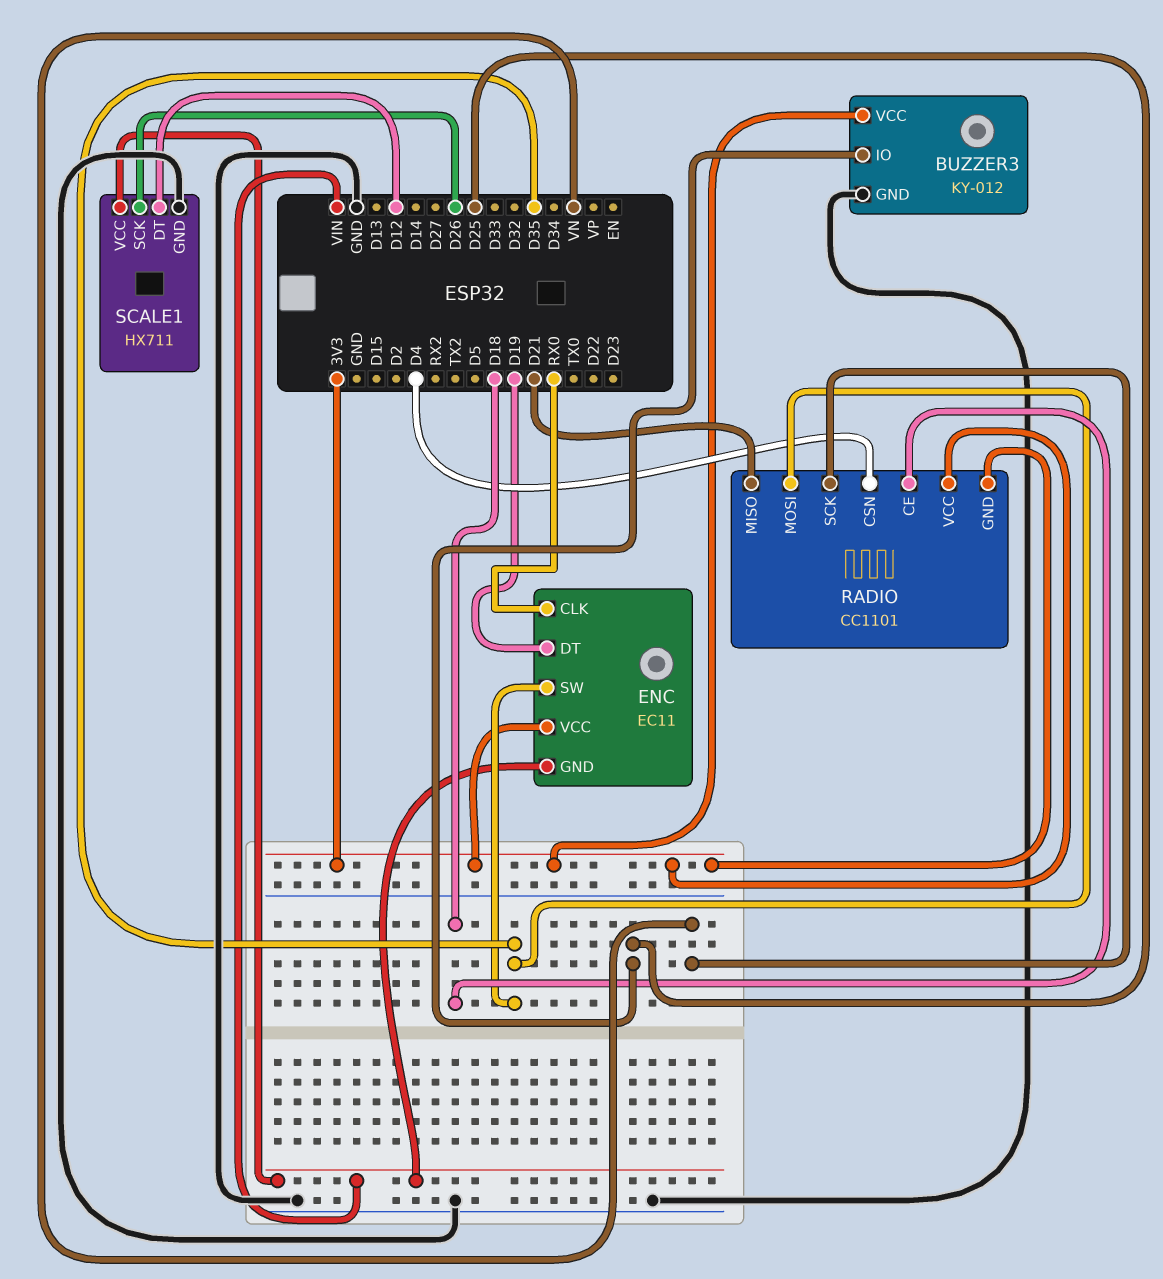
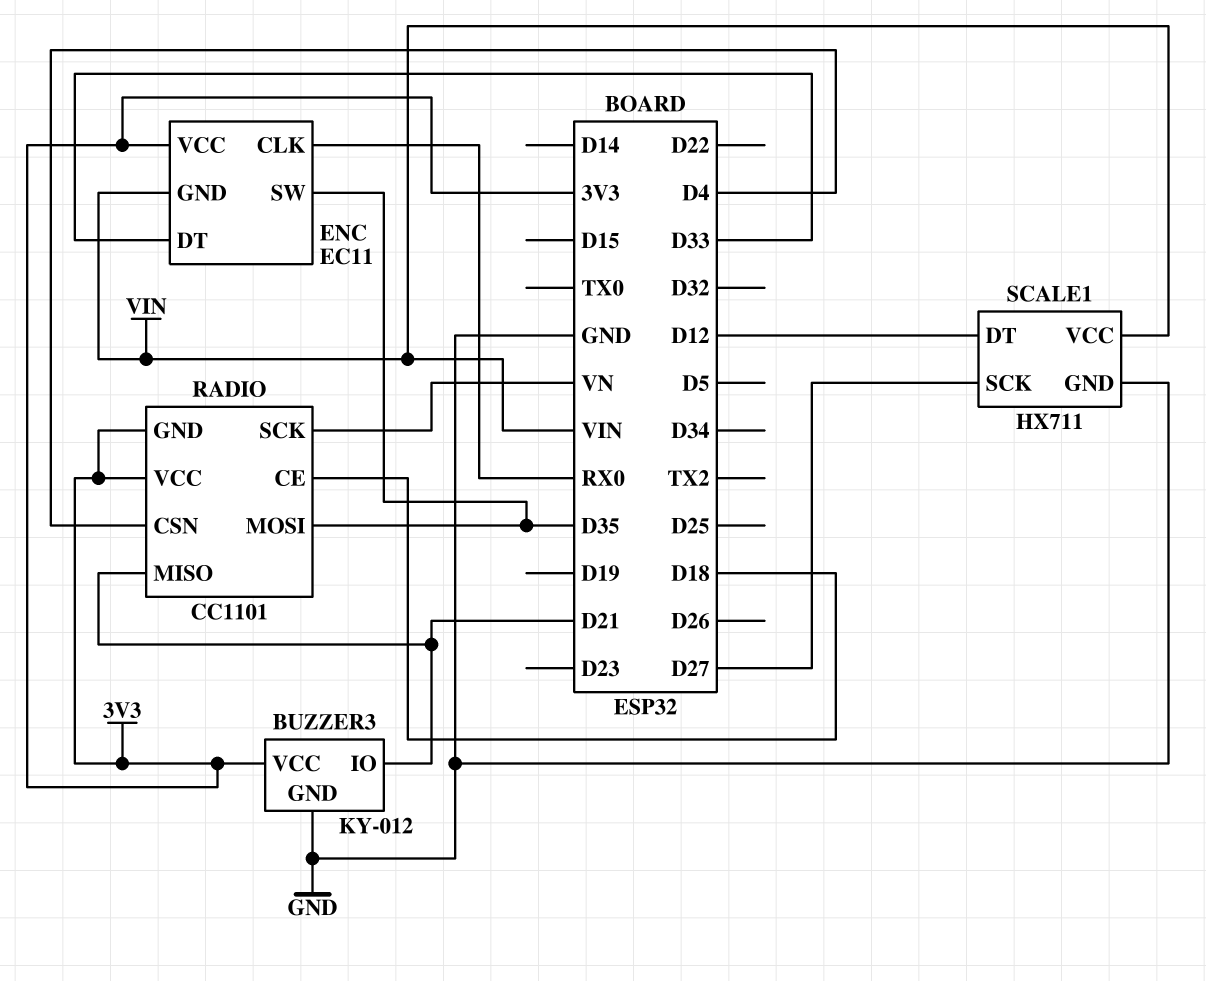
BUZZER3 pin IO: D25 -> D21
ENC pin DT: D19 -> D33
SCALE1 pin SCK: D26 -> D27

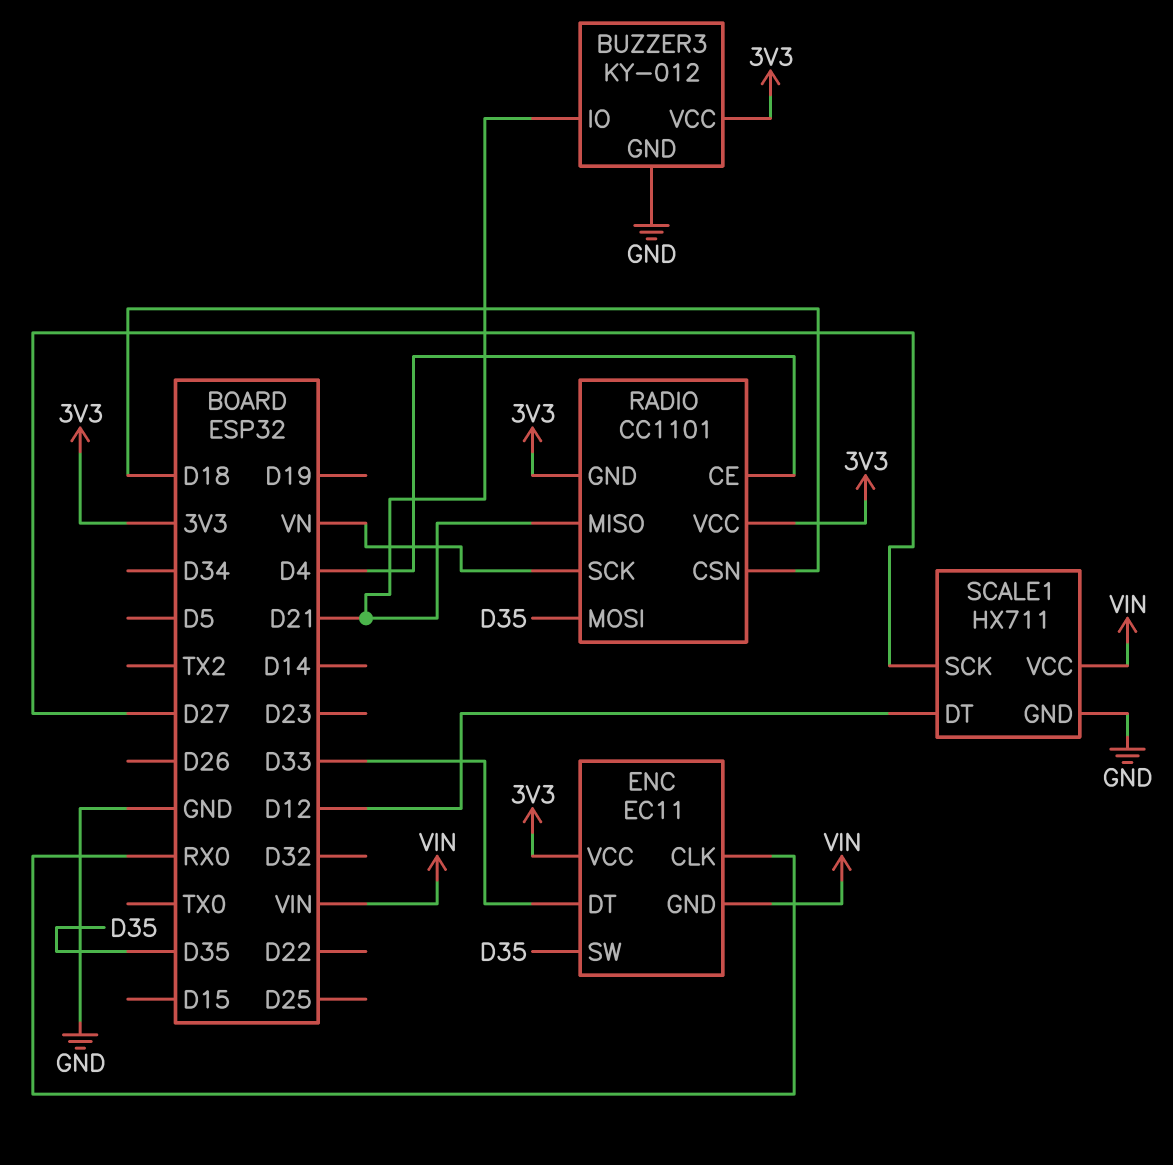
RADIO pin CE: D18 -> D4
RADIO pin CSN: D4 -> D18

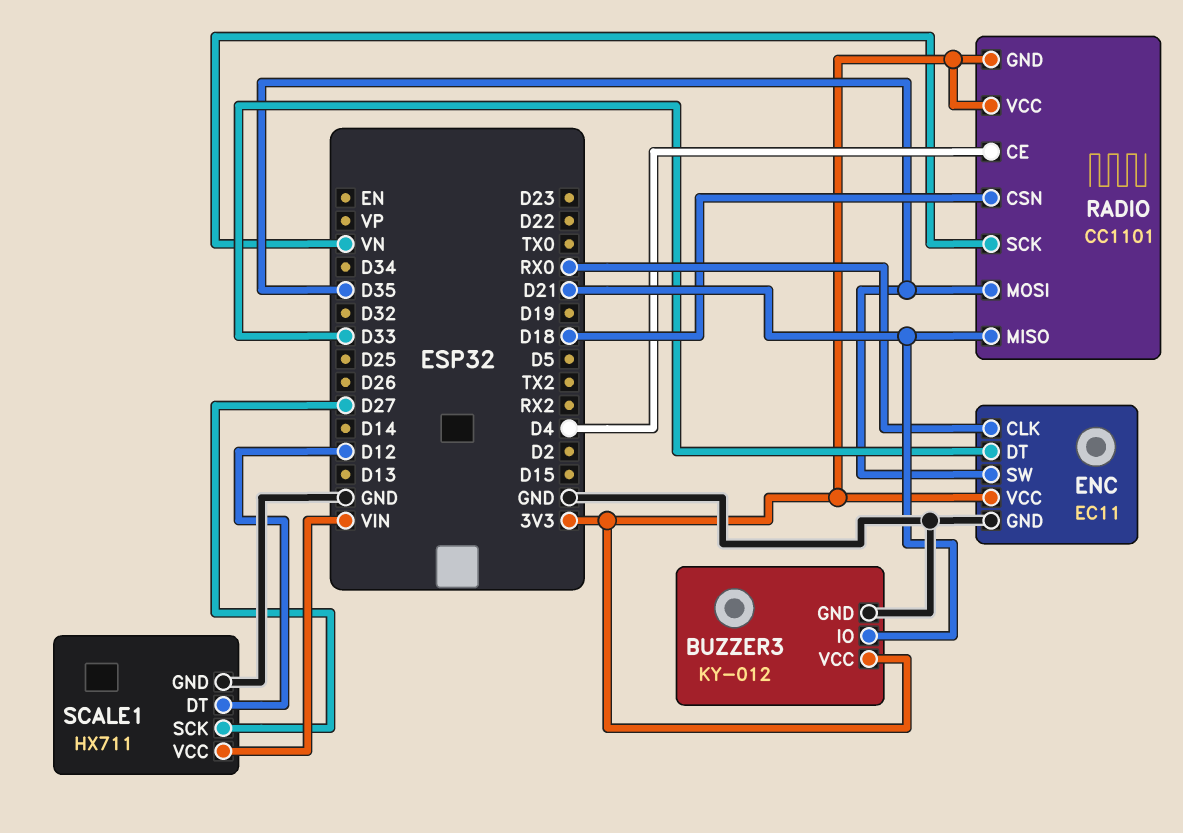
ENC pin GND: VIN -> GND

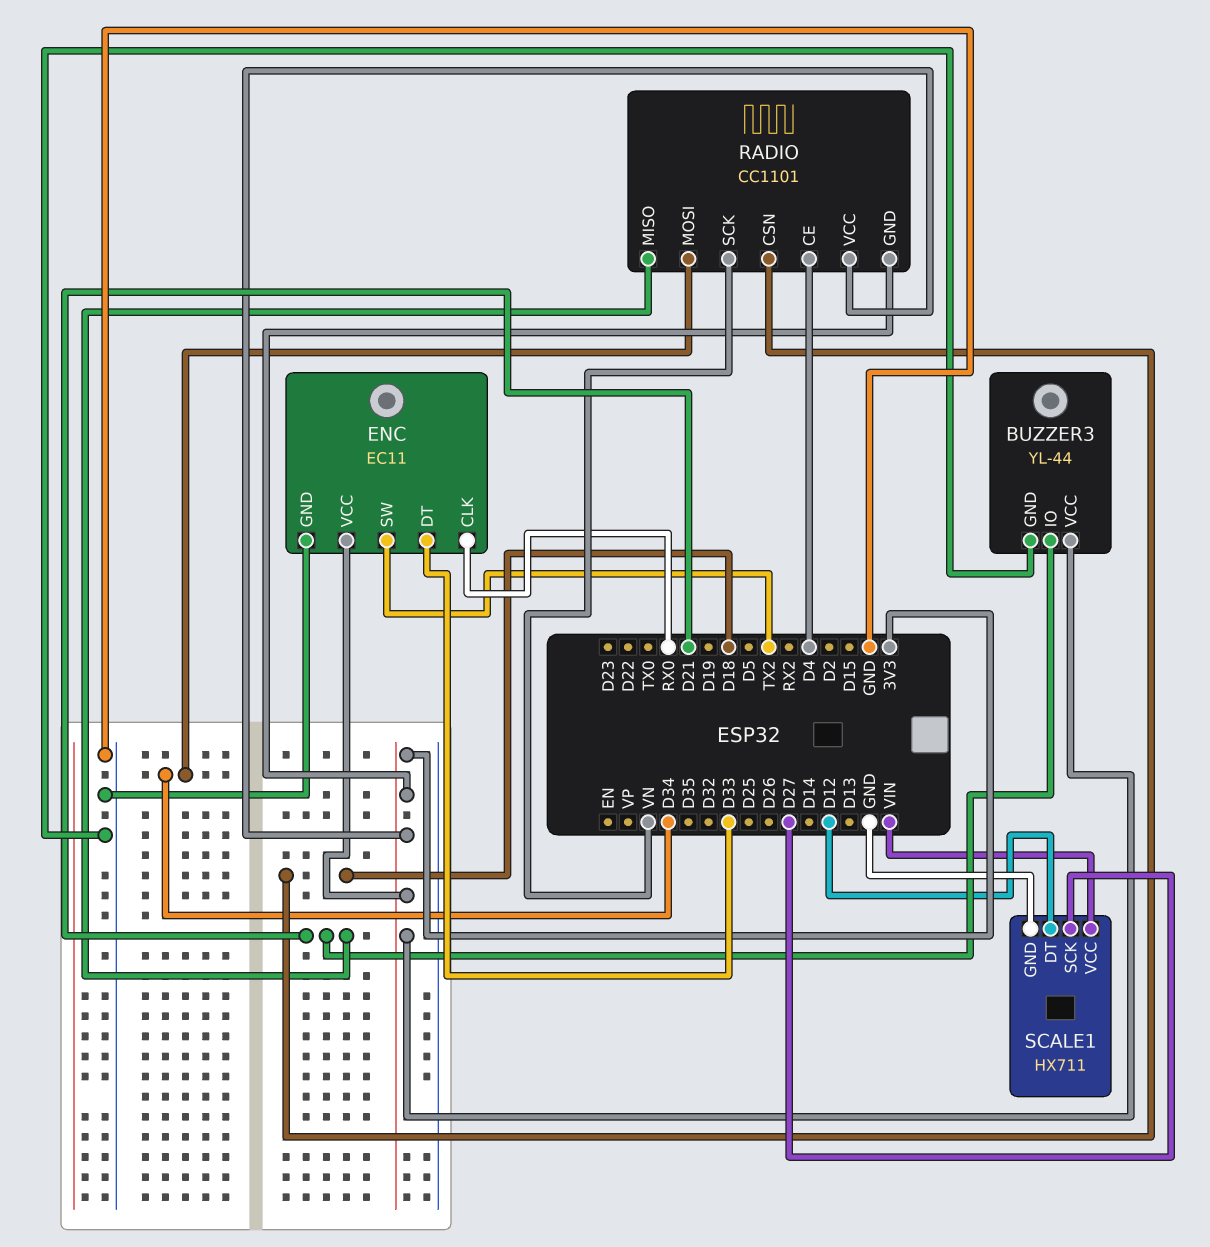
BUZZER3: KY-012 -> YL-44
ENC pin SW: D35 -> TX2
RADIO pin MOSI: D35 -> D34

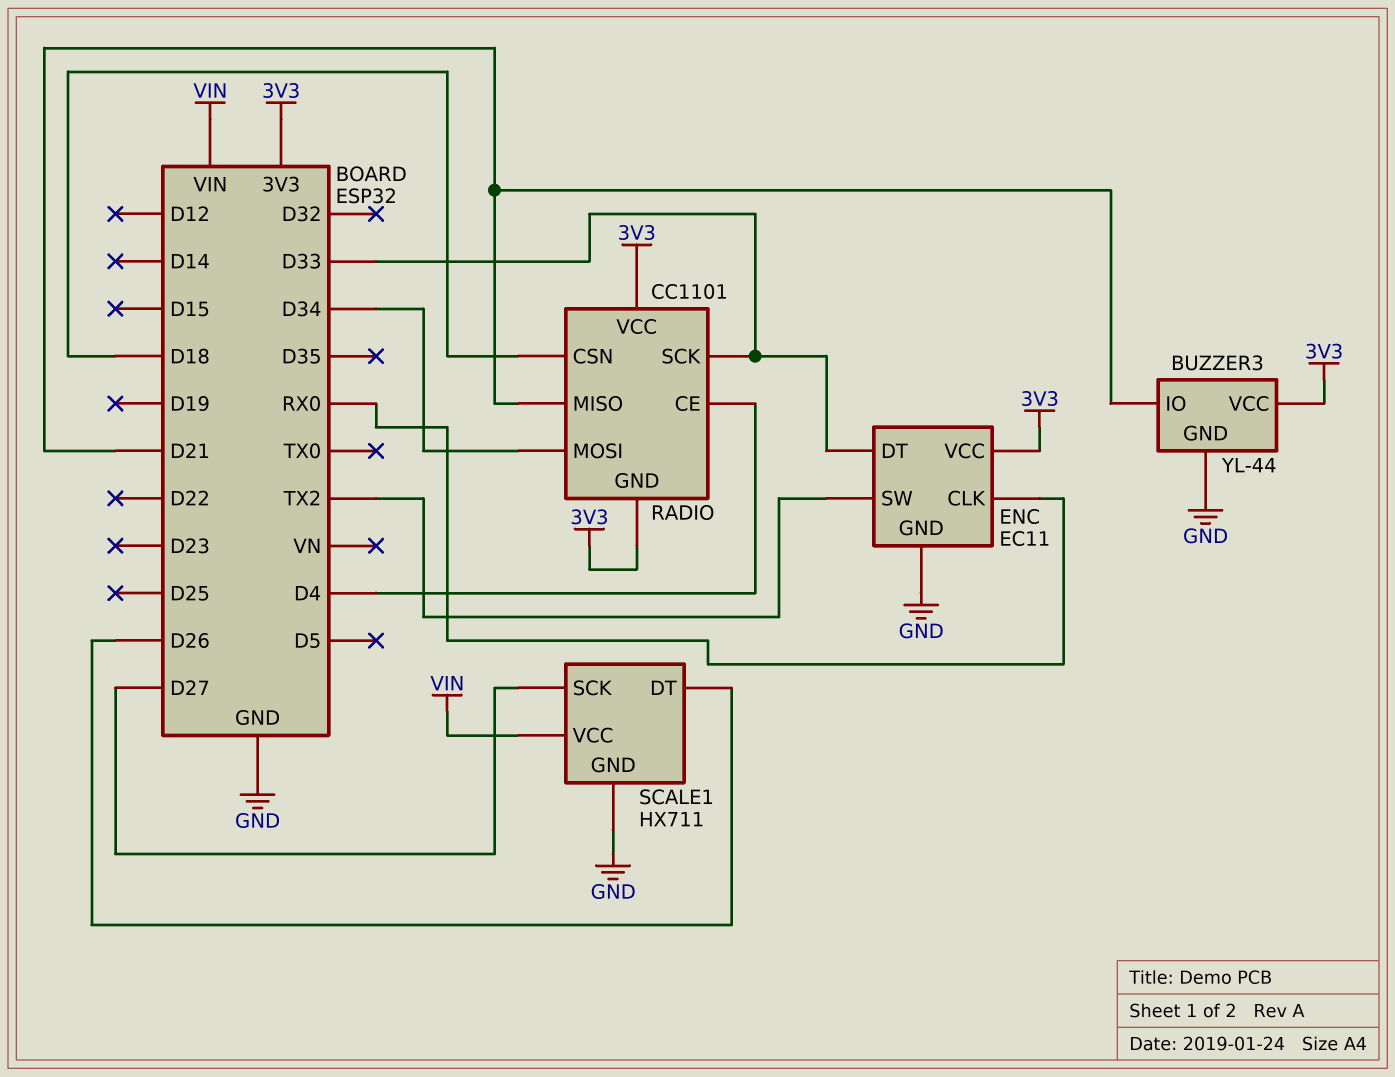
RADIO pin SCK: VN -> D33
SCALE1 pin DT: D12 -> D26

